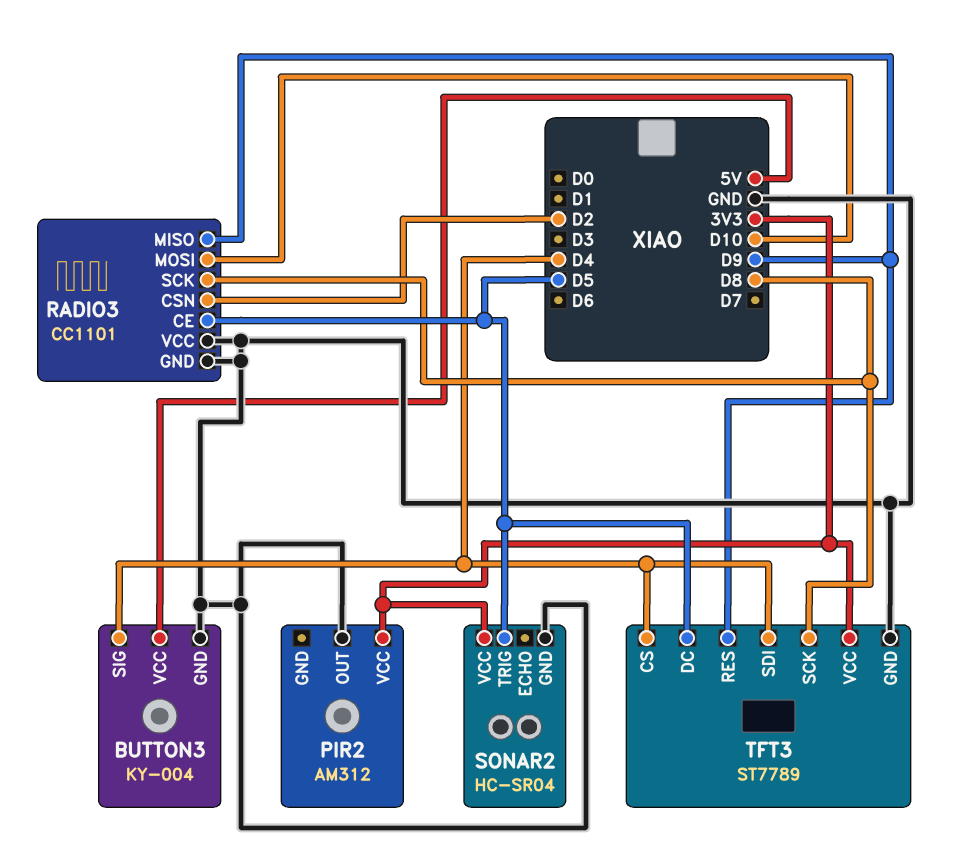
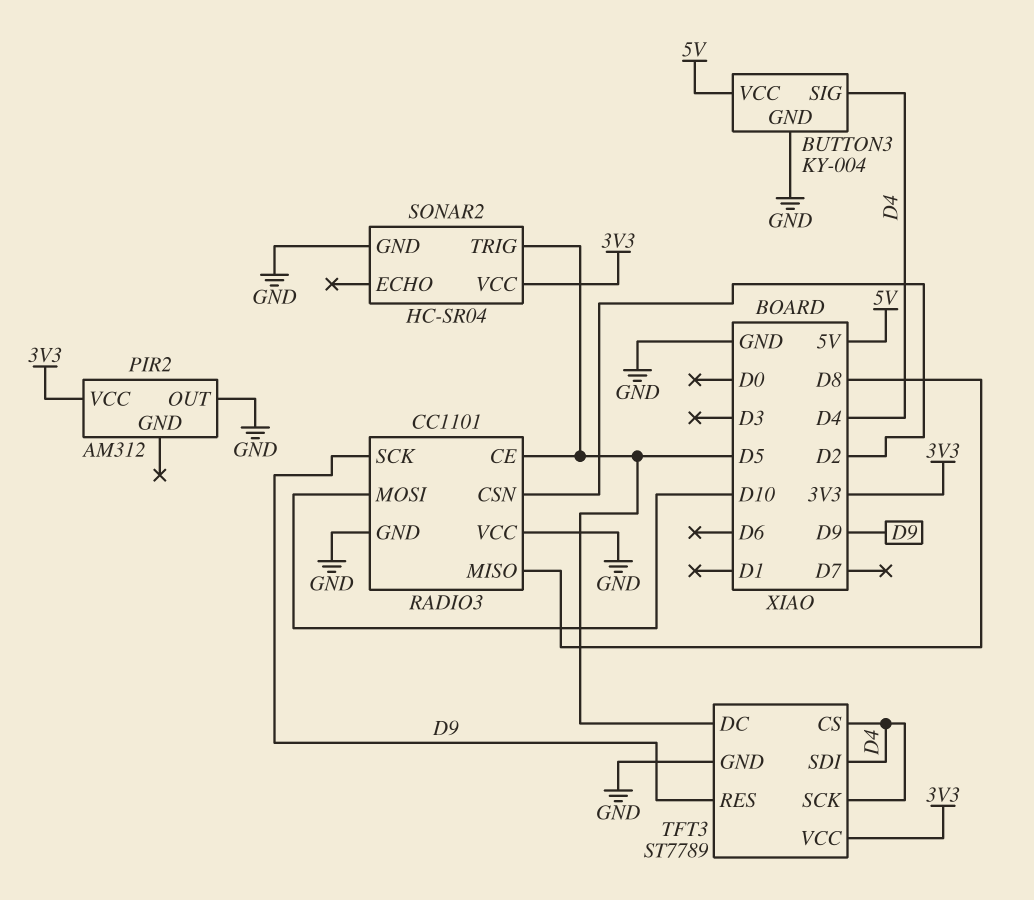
RADIO3 pin MISO: D9 -> D8
RADIO3 pin SCK: D8 -> D9
TFT3 pin SCK: D8 -> D4

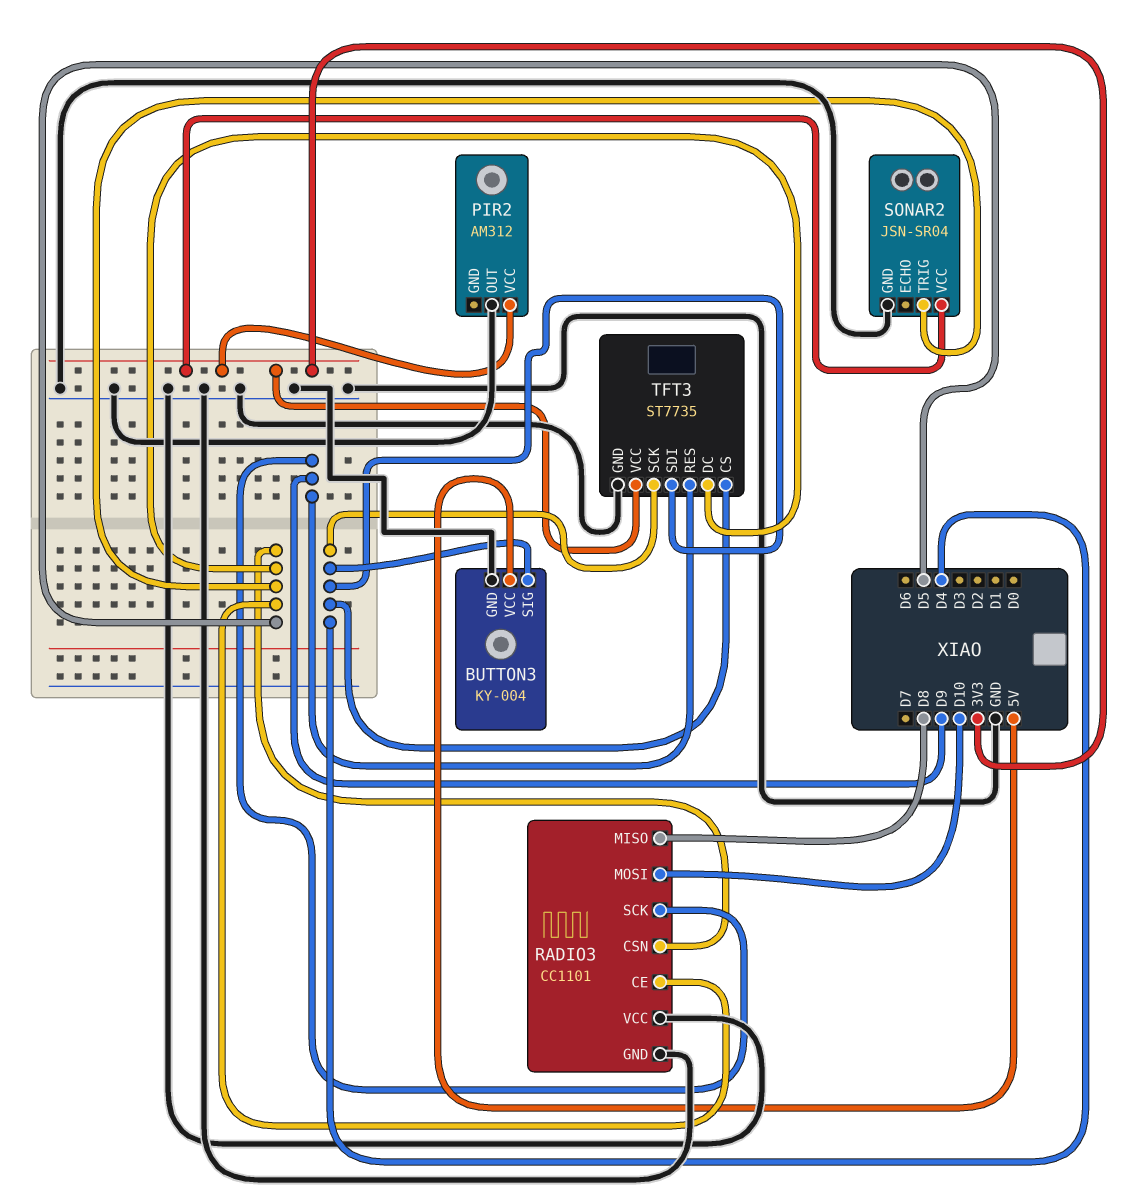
RADIO3 pin CSN: D2 -> D5
SONAR2: HC-SR04 -> JSN-SR04
TFT3: ST7789 -> ST7735

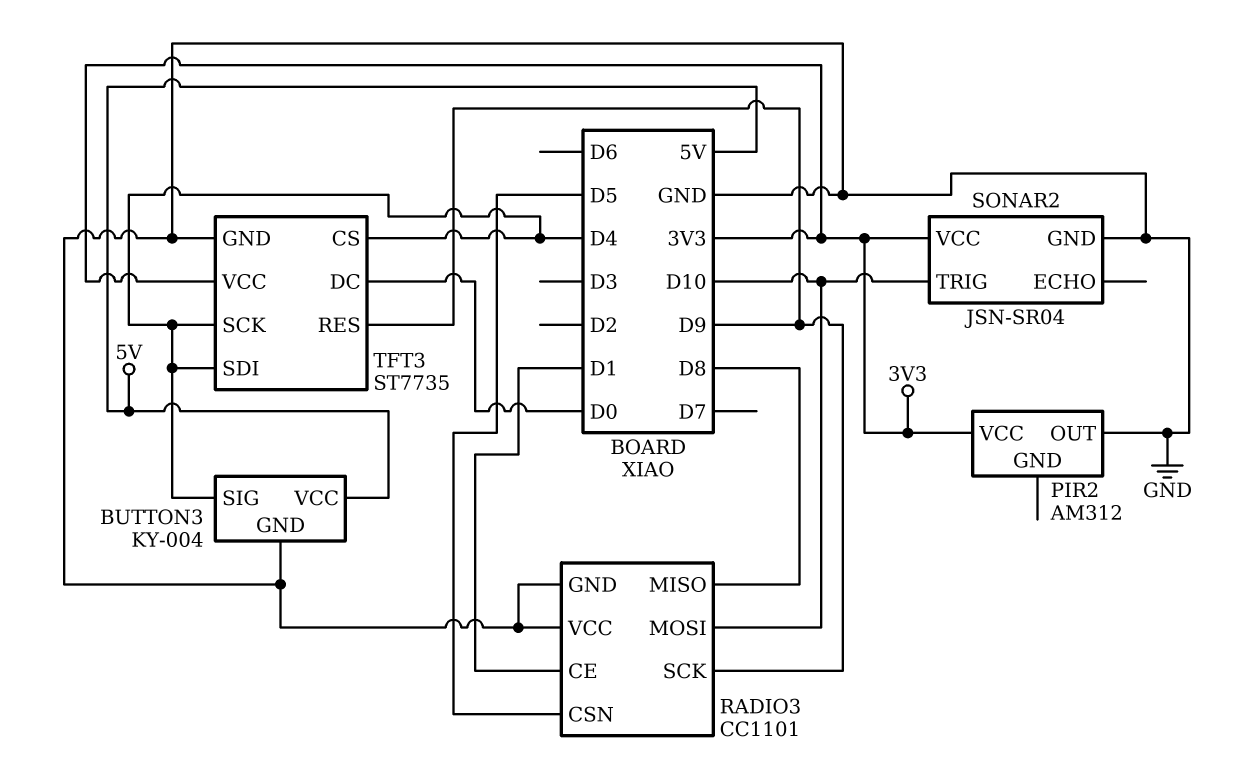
RADIO3 pin CE: D5 -> D1
SONAR2 pin TRIG: D5 -> D10
TFT3 pin DC: D5 -> D0

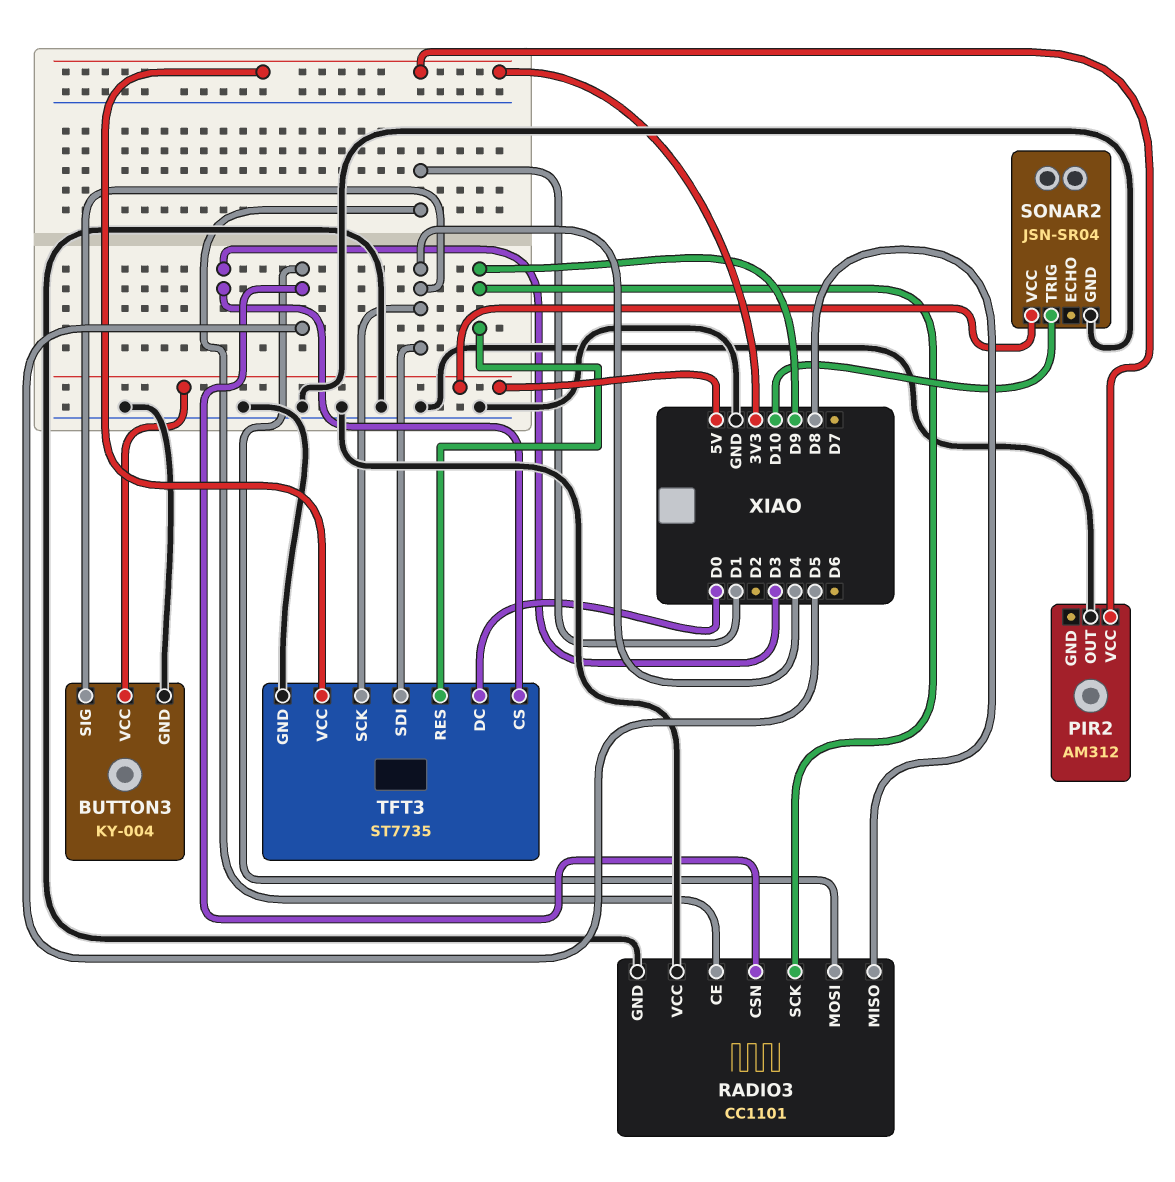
RADIO3 pin MOSI: D10 -> D5
SONAR2 pin VCC: 3V3 -> 5V
TFT3 pin CS: D4 -> D3

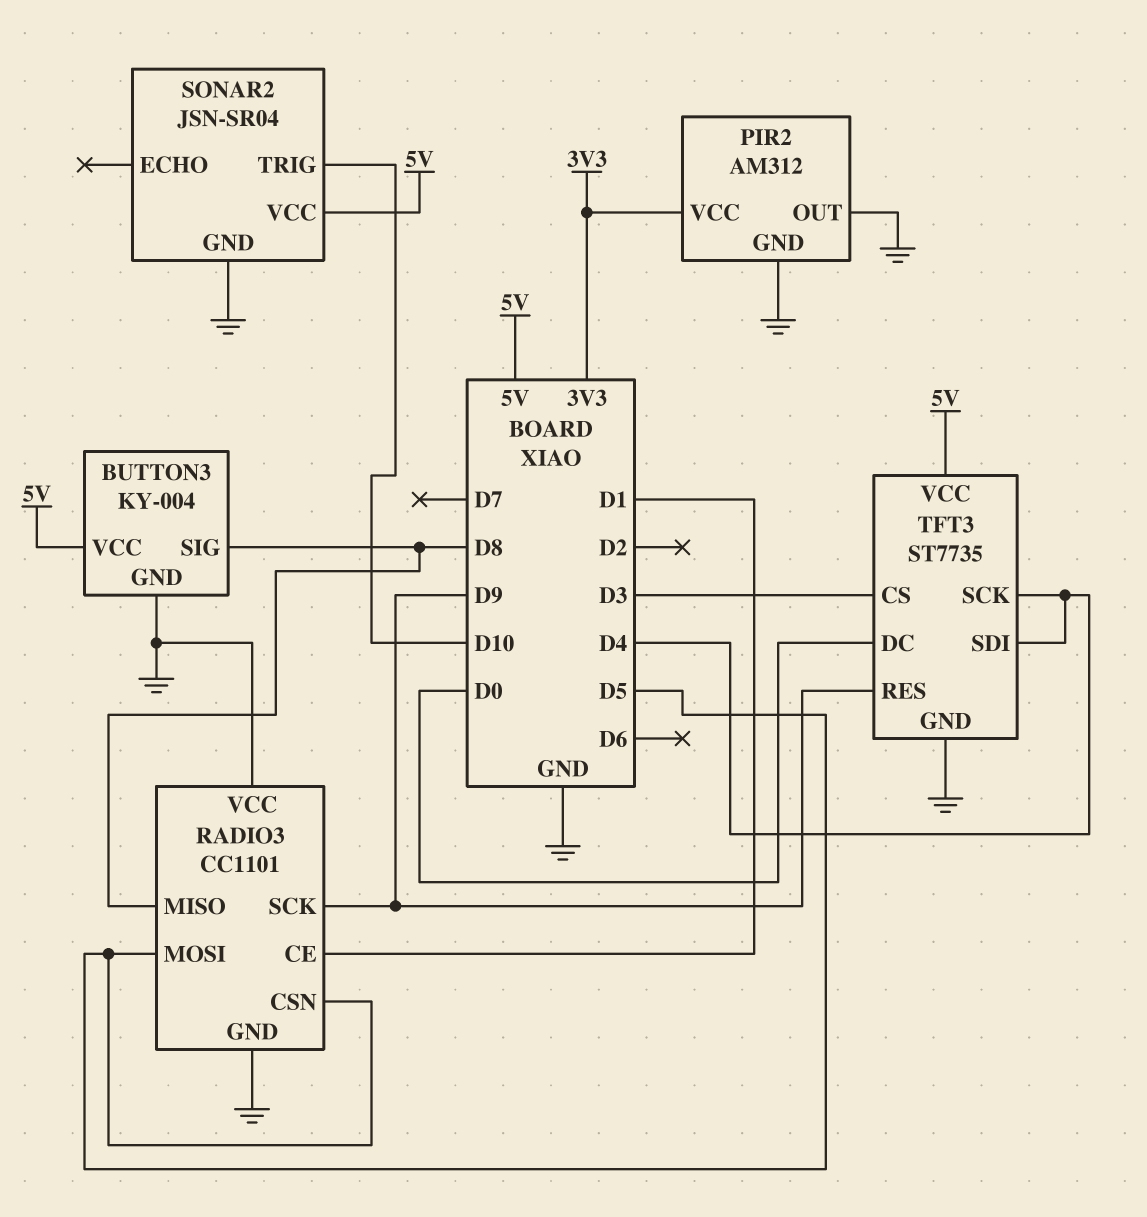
BUTTON3 pin SIG: D4 -> D8
PIR2 pin GND: none -> GND
TFT3 pin VCC: 3V3 -> 5V

